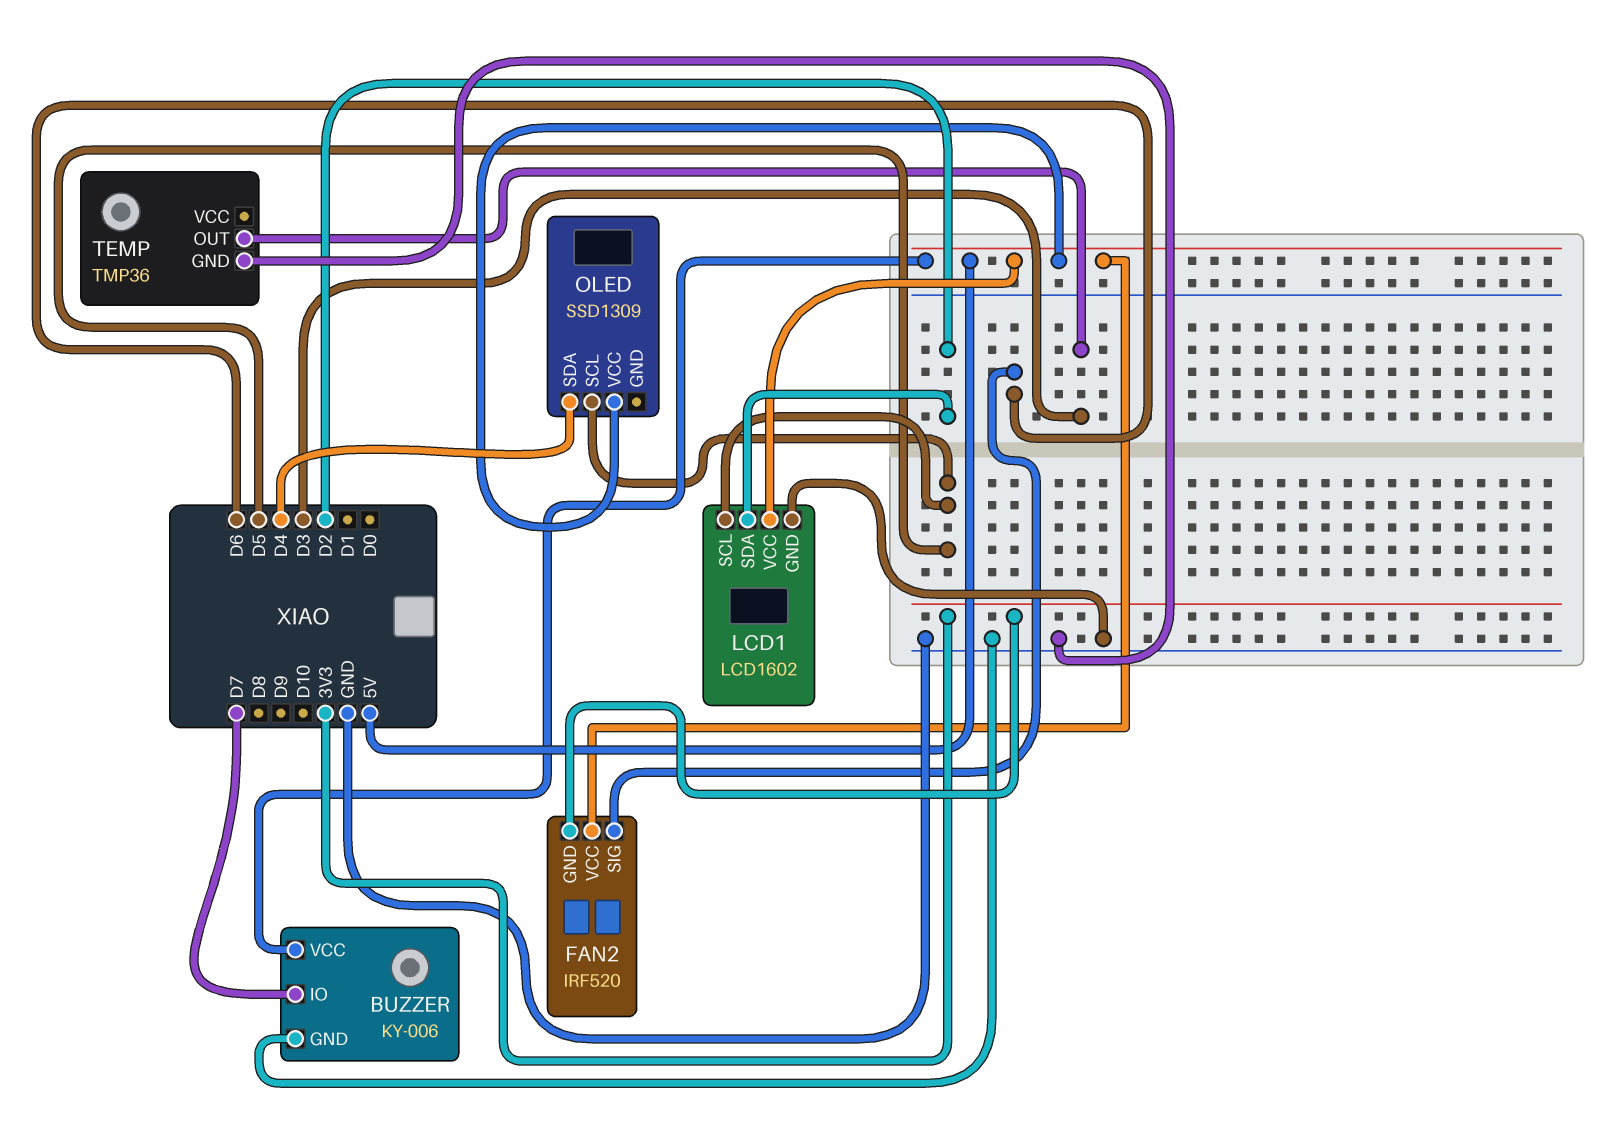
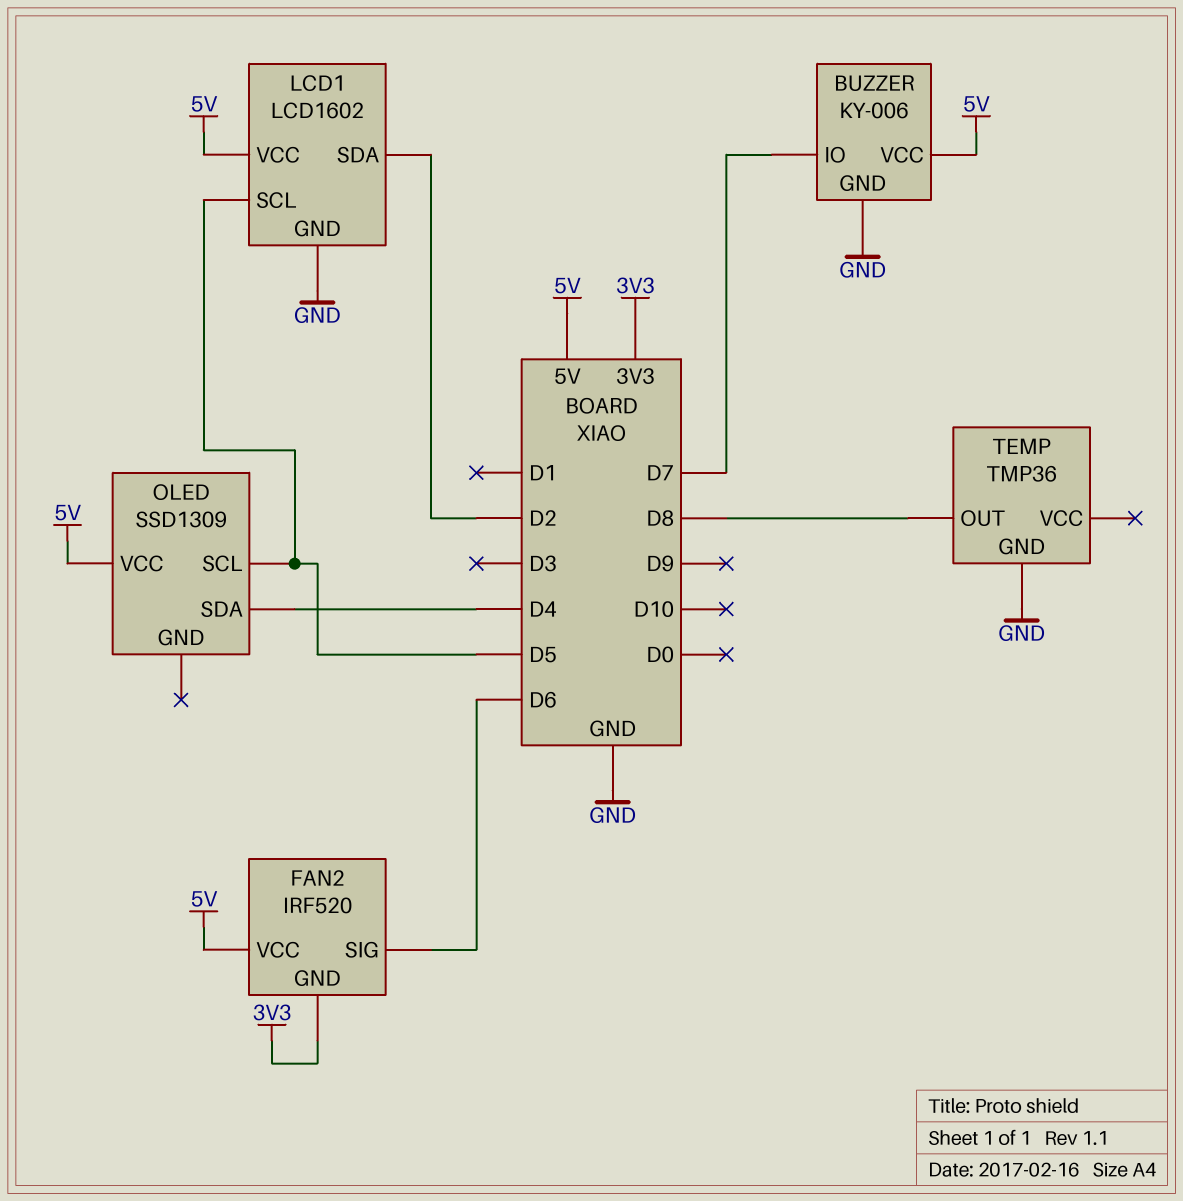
TEMP pin OUT: D3 -> D8

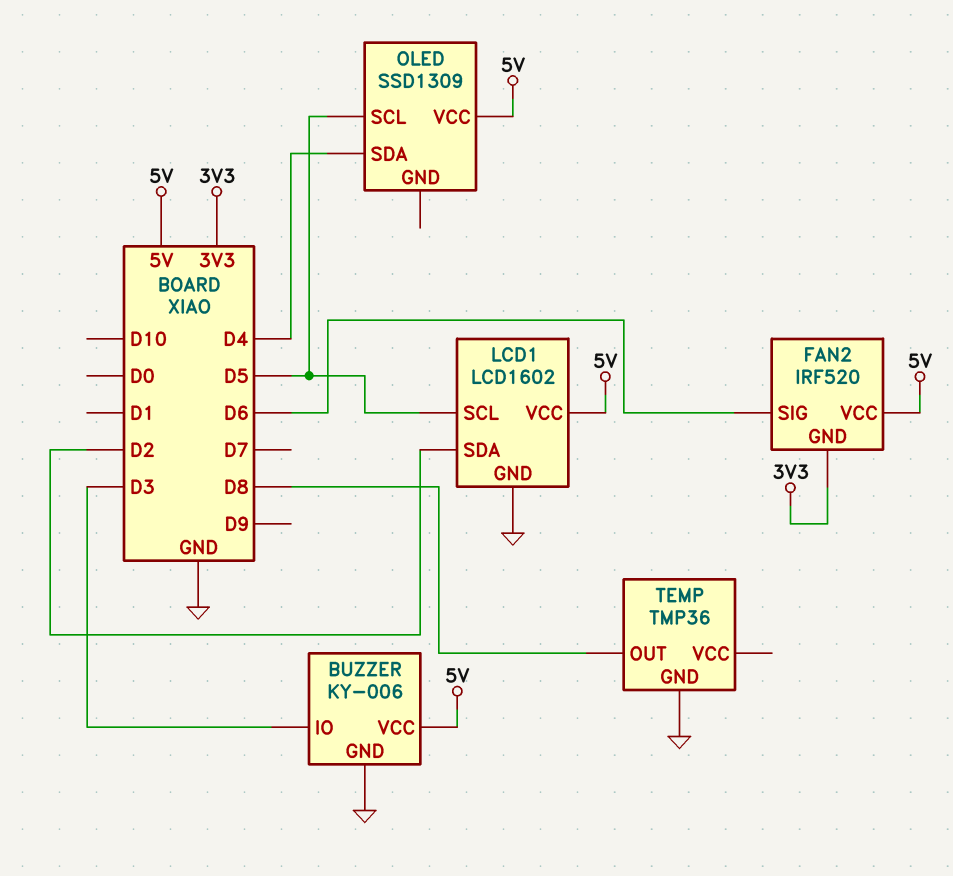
BUZZER pin IO: D7 -> D3

